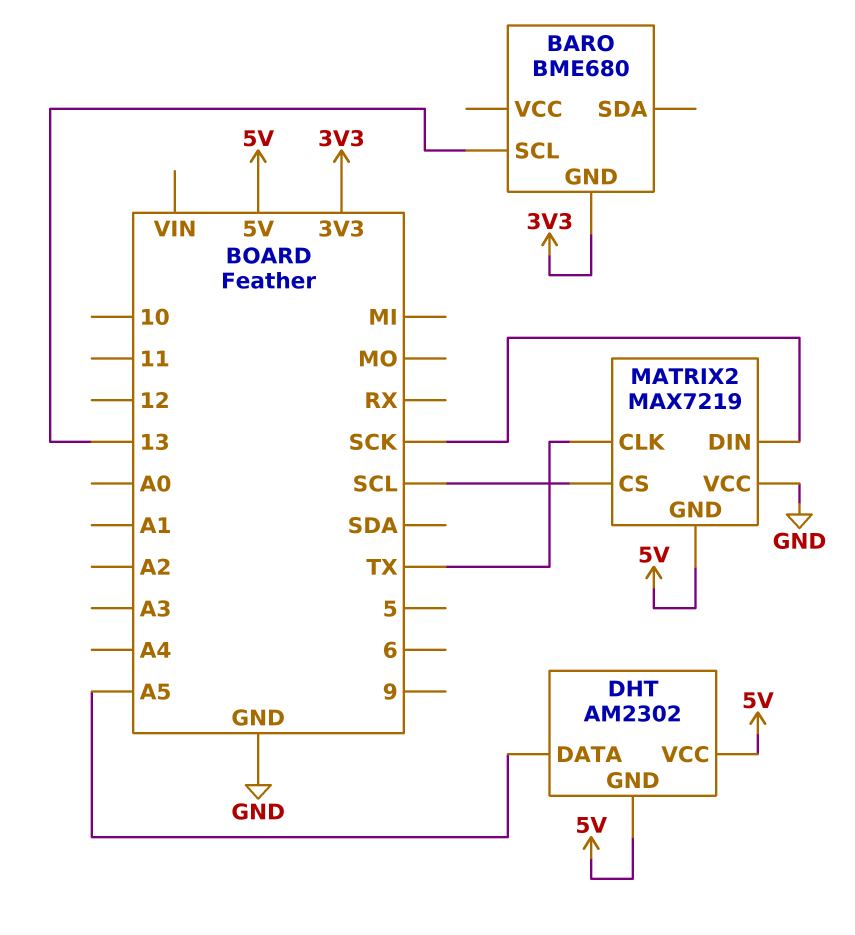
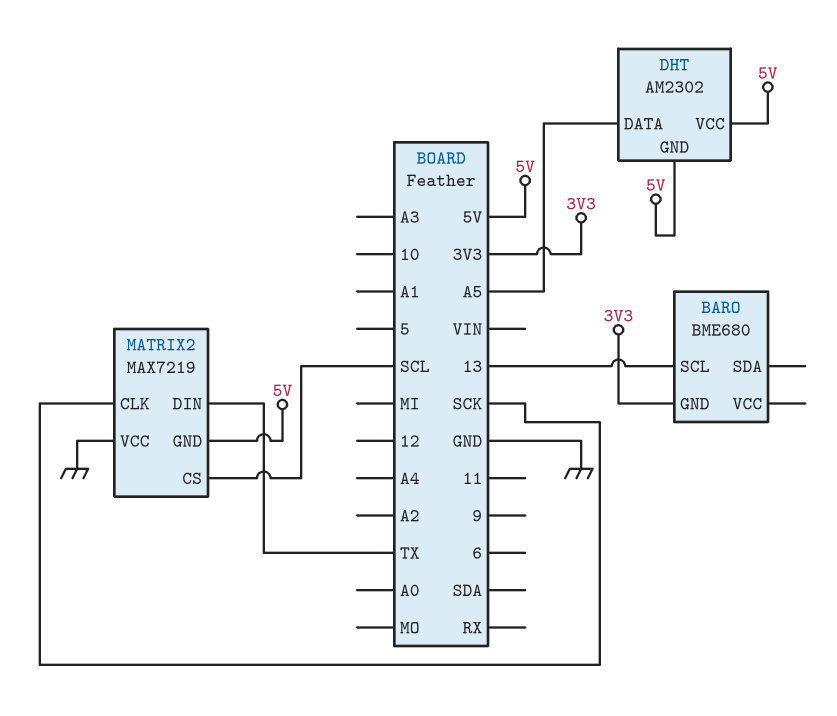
MATRIX2 pin CLK: TX -> SCK
MATRIX2 pin DIN: SCK -> TX

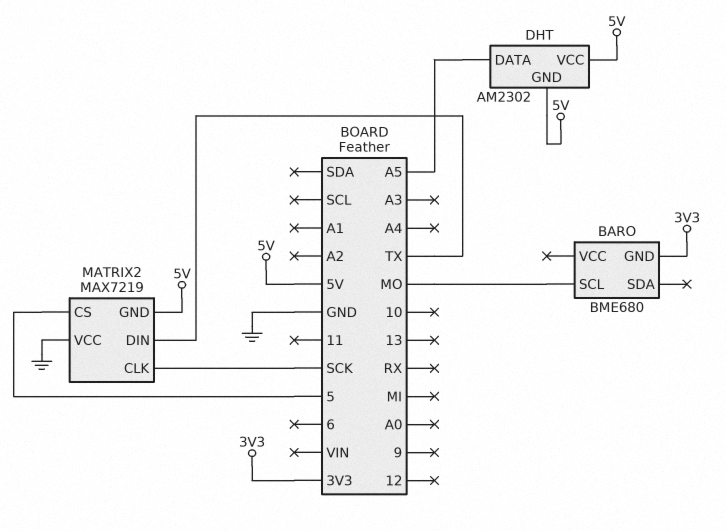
BARO pin SCL: 13 -> MO
MATRIX2 pin CS: SCL -> 5

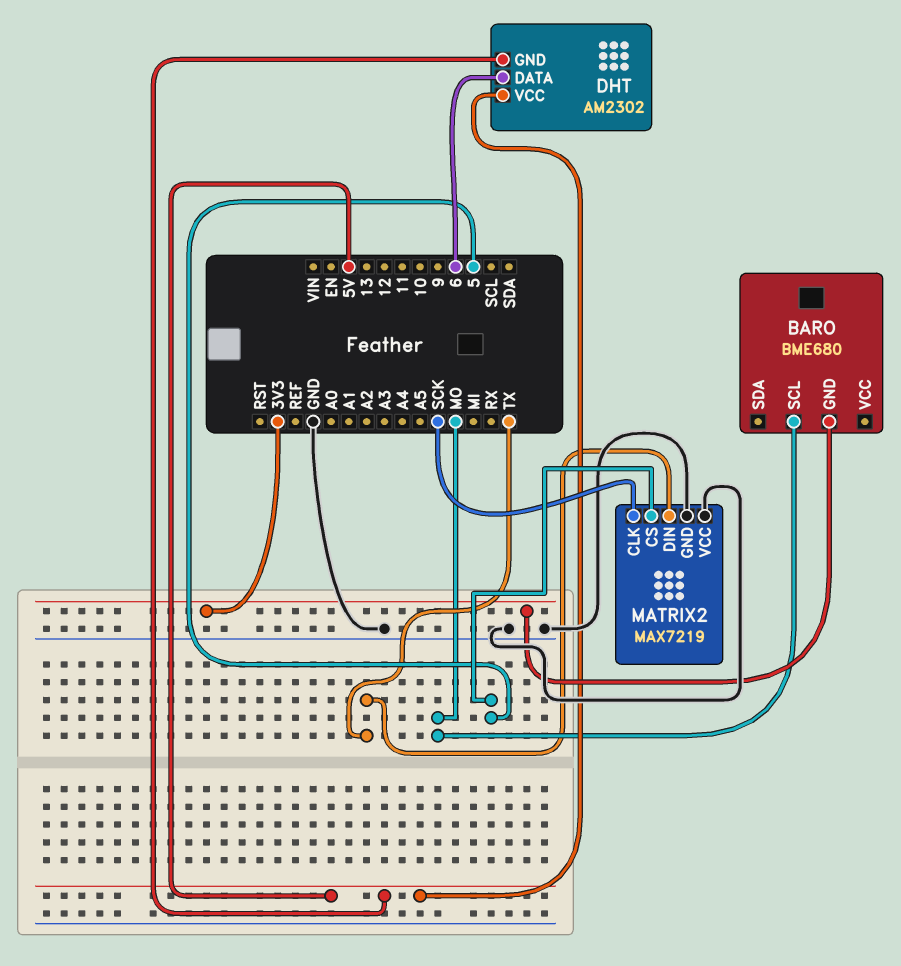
DHT pin DATA: A5 -> 6
MATRIX2 pin GND: 5V -> GND

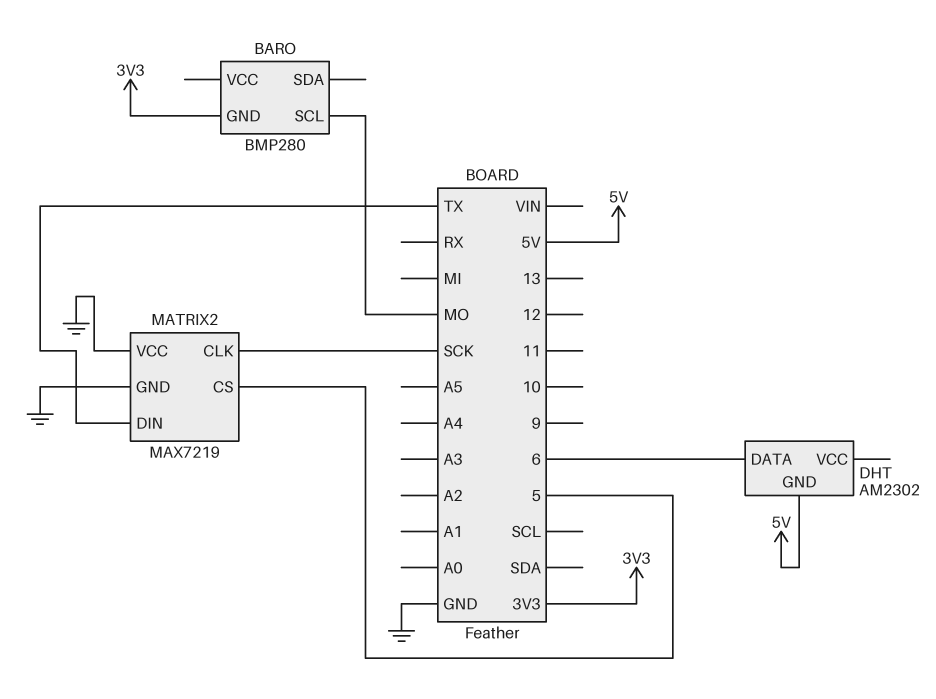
BARO: BME680 -> BMP280
DHT pin VCC: 5V -> none

